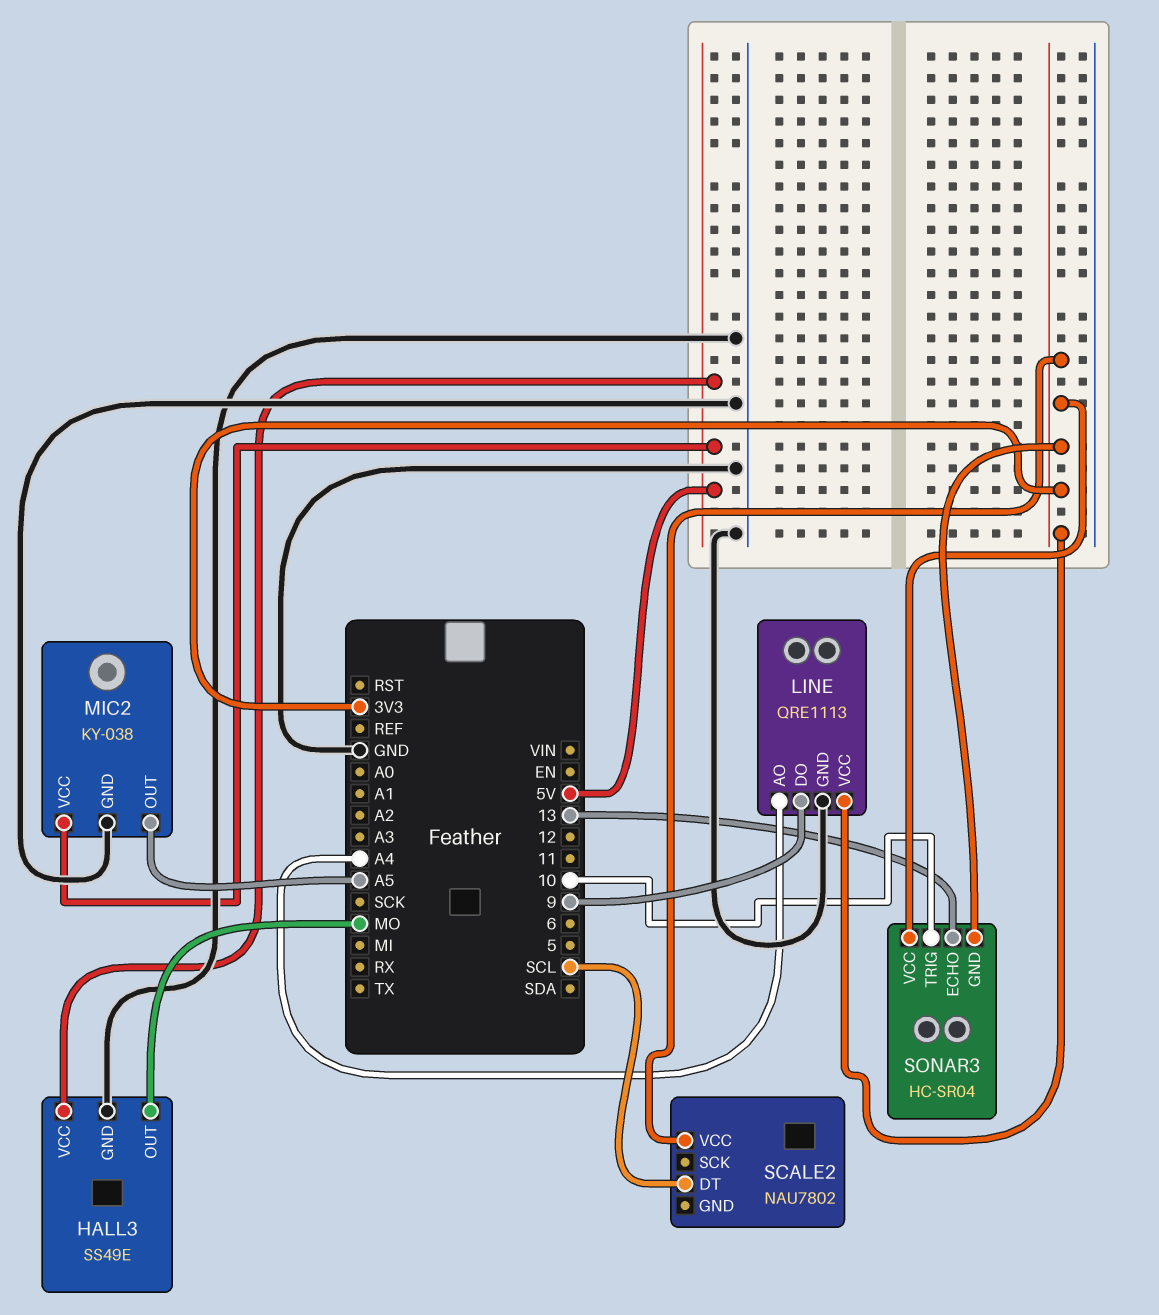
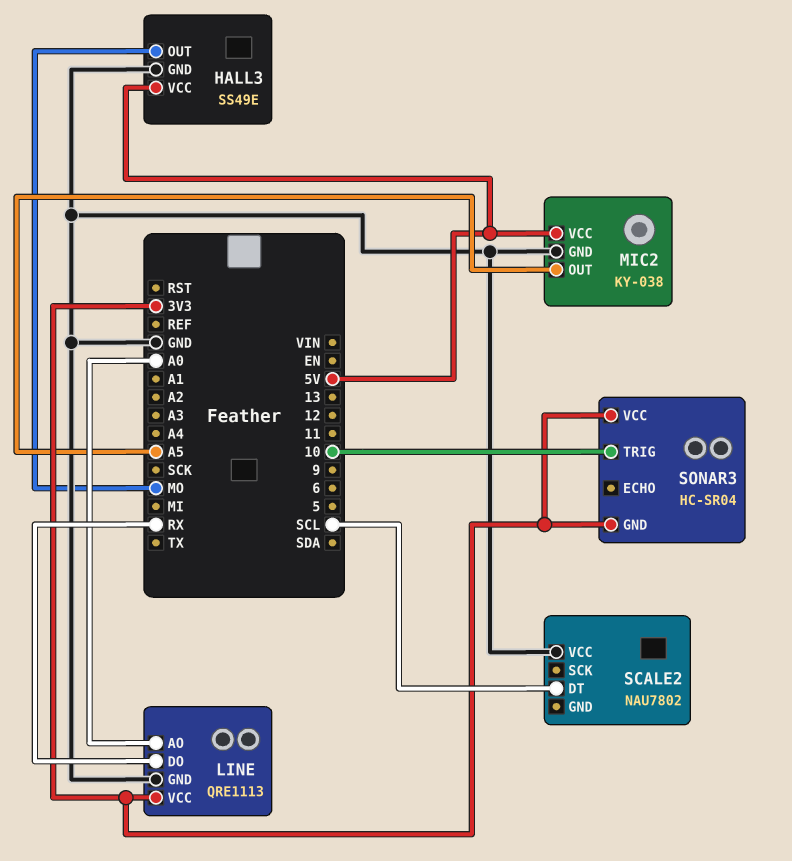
LINE pin AO: A4 -> A0
LINE pin DO: 9 -> RX
SCALE2 pin VCC: 3V3 -> GND
SONAR3 pin ECHO: 13 -> none

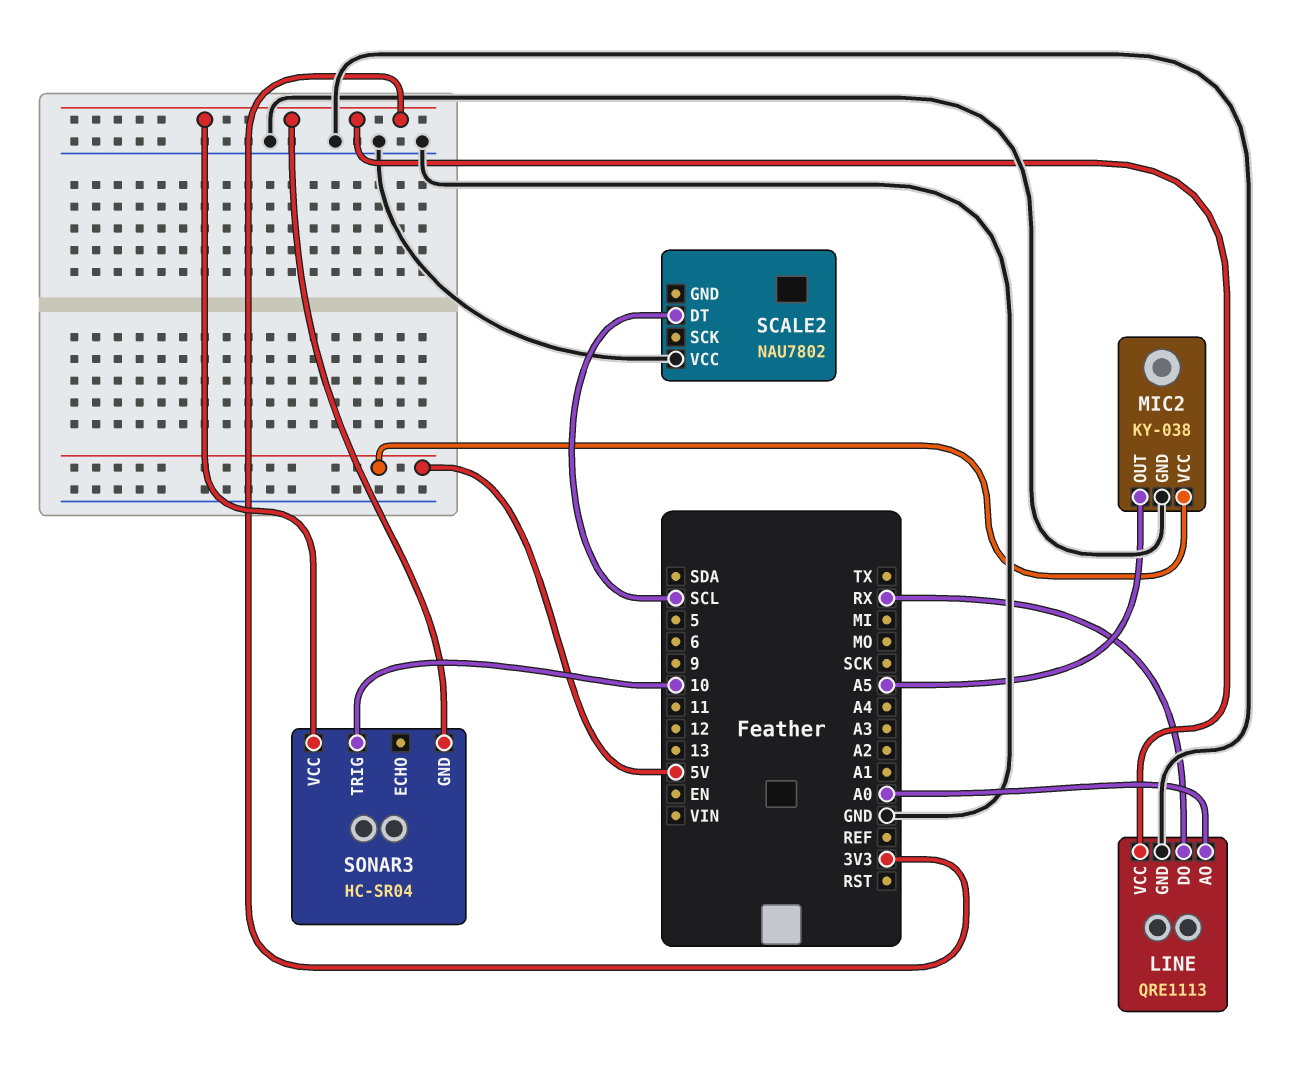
HALL3: SS49E -> none
HALL3 pin GND: GND -> none
HALL3 pin OUT: MO -> none
HALL3 pin VCC: 5V -> none

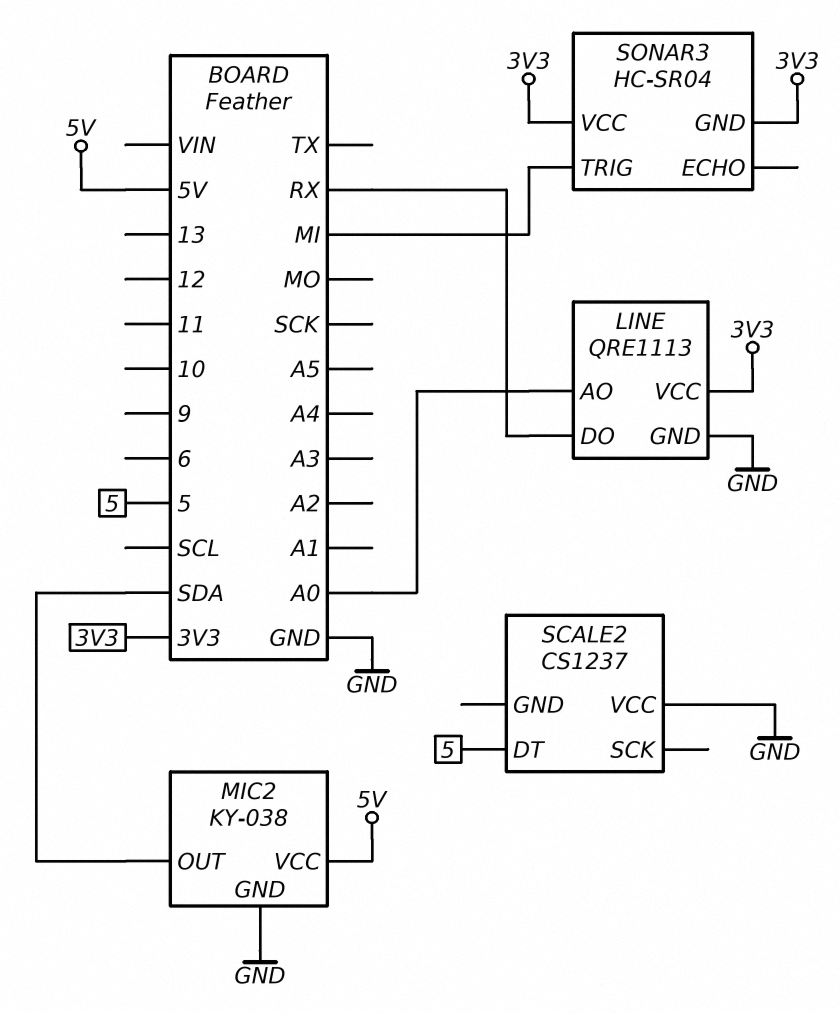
MIC2 pin OUT: A5 -> SDA
SCALE2: NAU7802 -> CS1237
SCALE2 pin DT: SCL -> 5
SONAR3 pin TRIG: 10 -> MI

